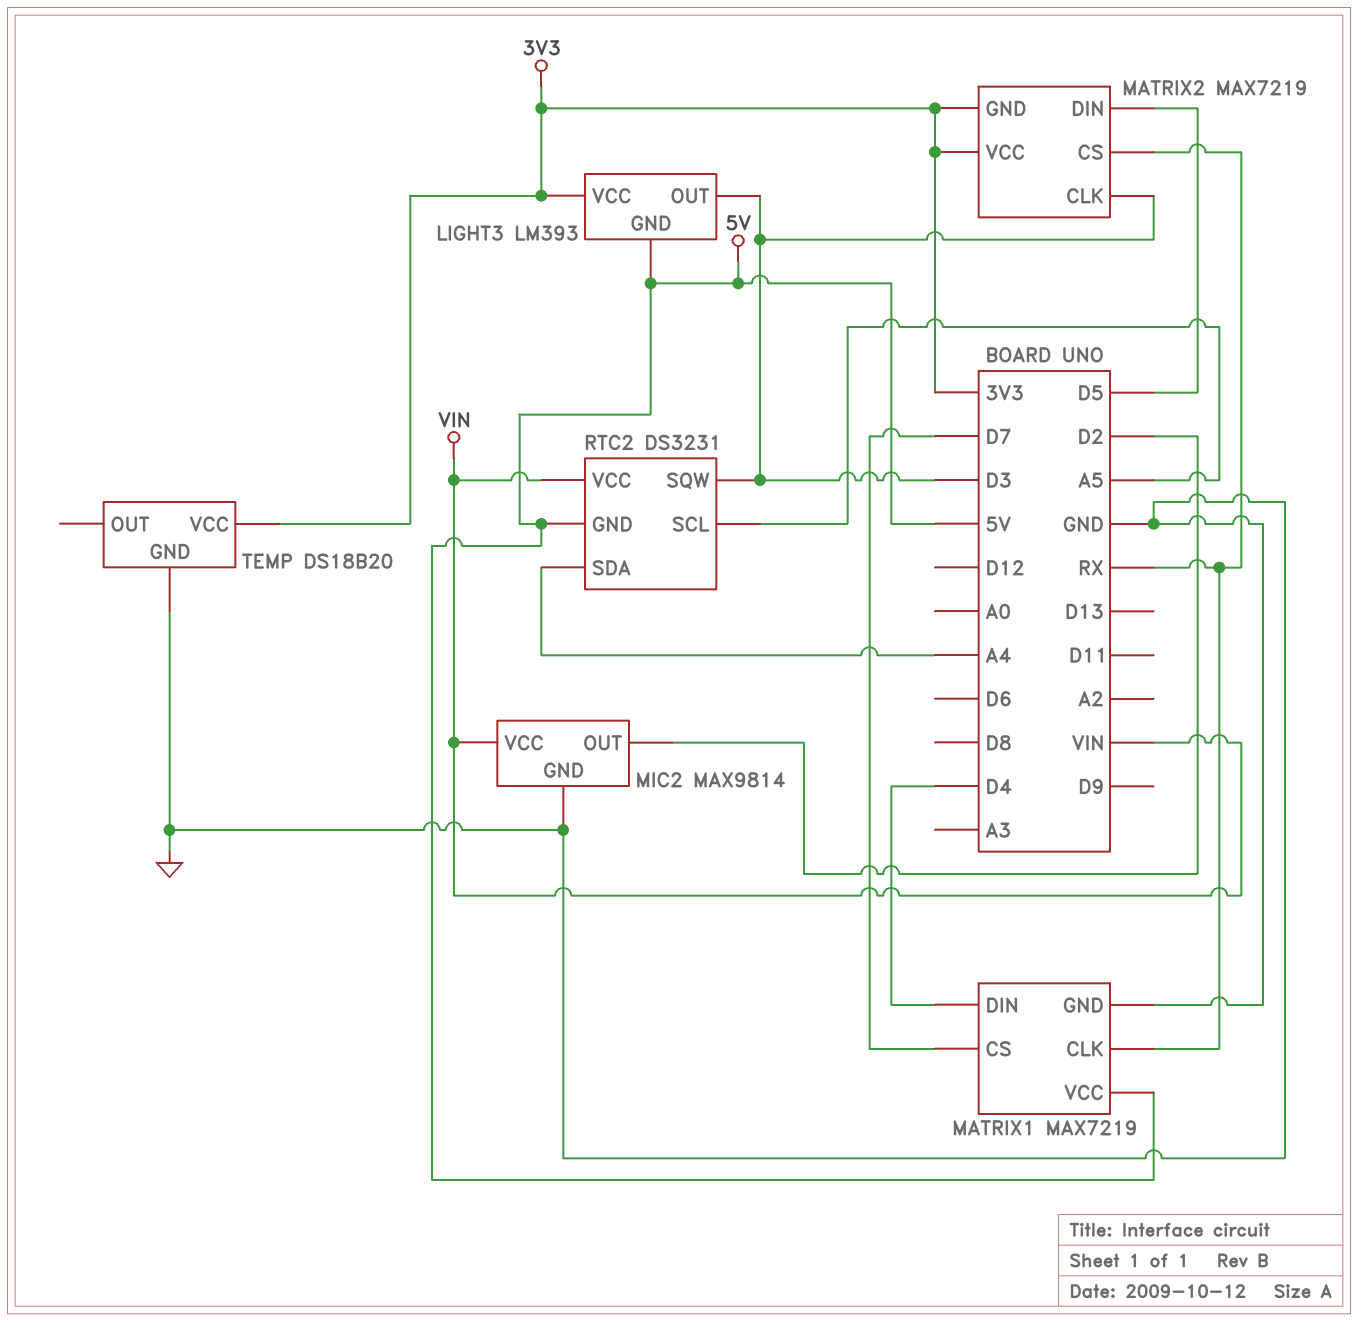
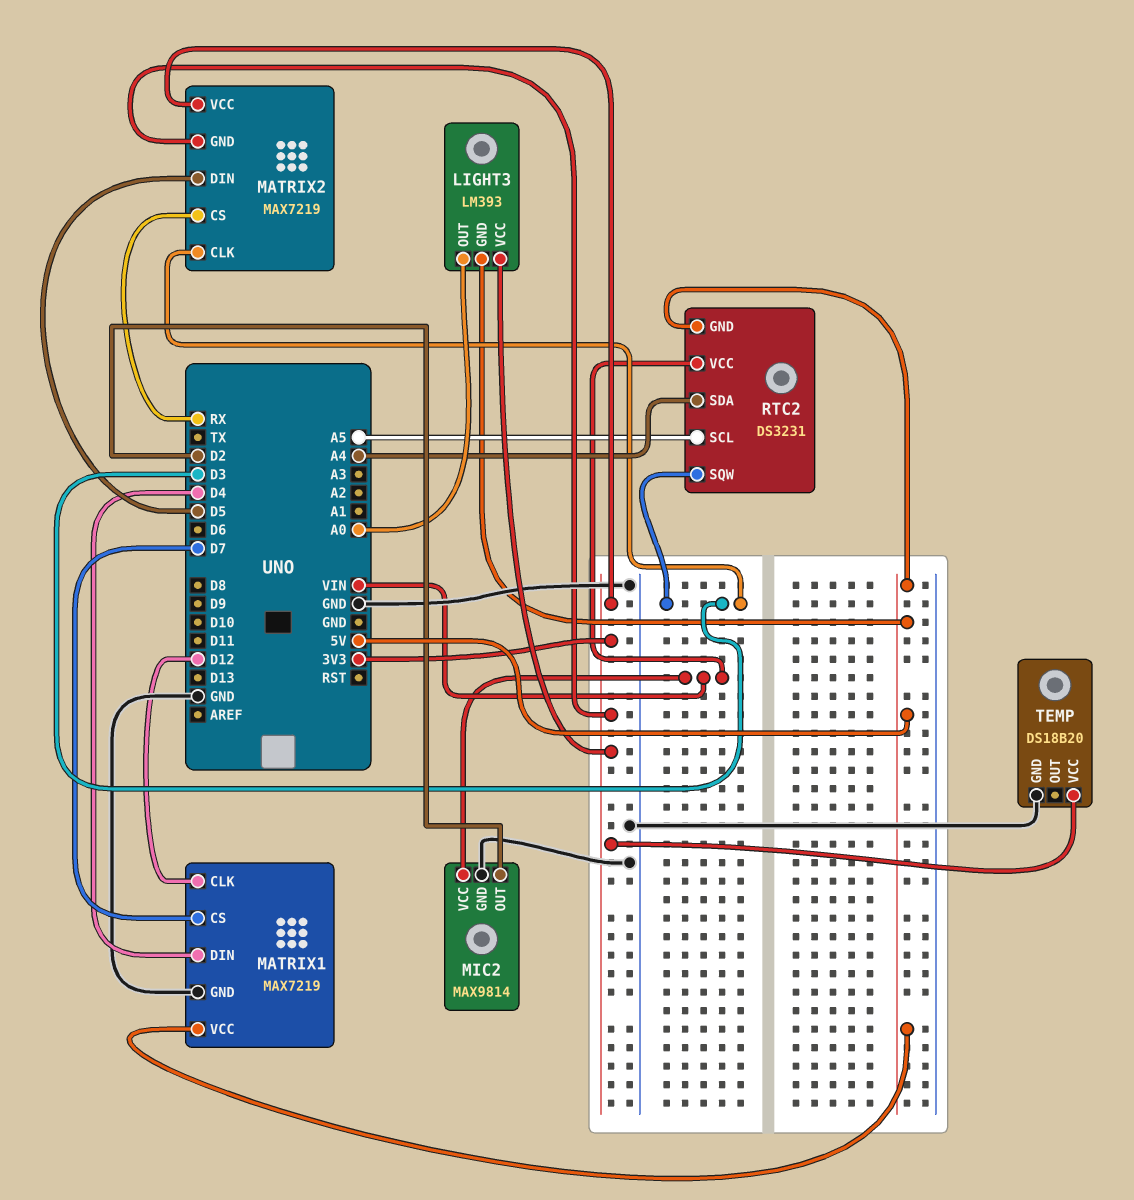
LIGHT3 pin OUT: D3 -> A0
MATRIX1 pin CLK: RX -> D12

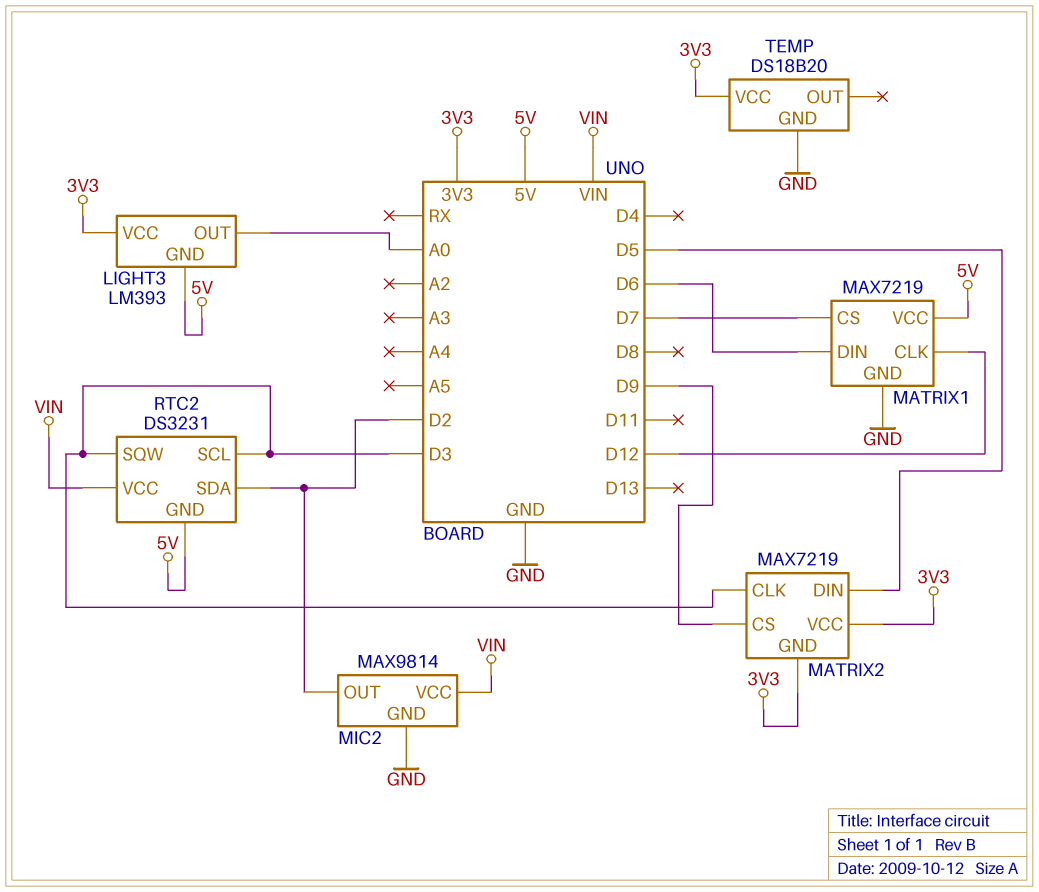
MATRIX1 pin DIN: D4 -> D6
MATRIX2 pin CS: RX -> D9
RTC2 pin SCL: A5 -> D3
RTC2 pin SDA: A4 -> D2

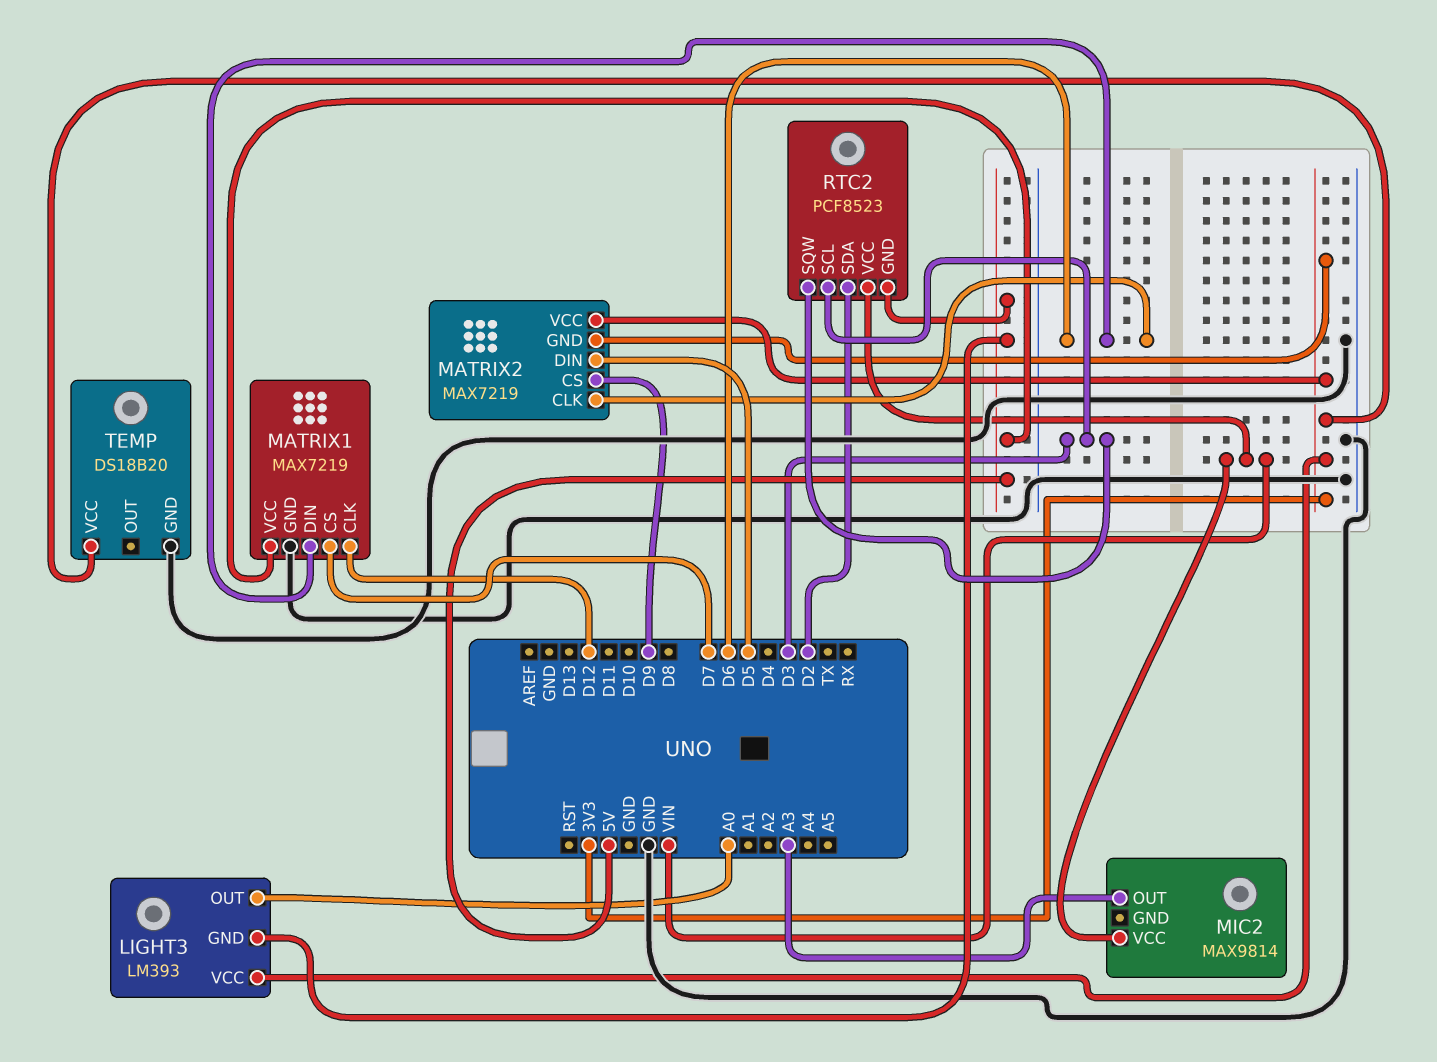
MATRIX2 pin CLK: D3 -> D6
MIC2 pin GND: GND -> none
MIC2 pin OUT: D2 -> A3
RTC2: DS3231 -> PCF8523

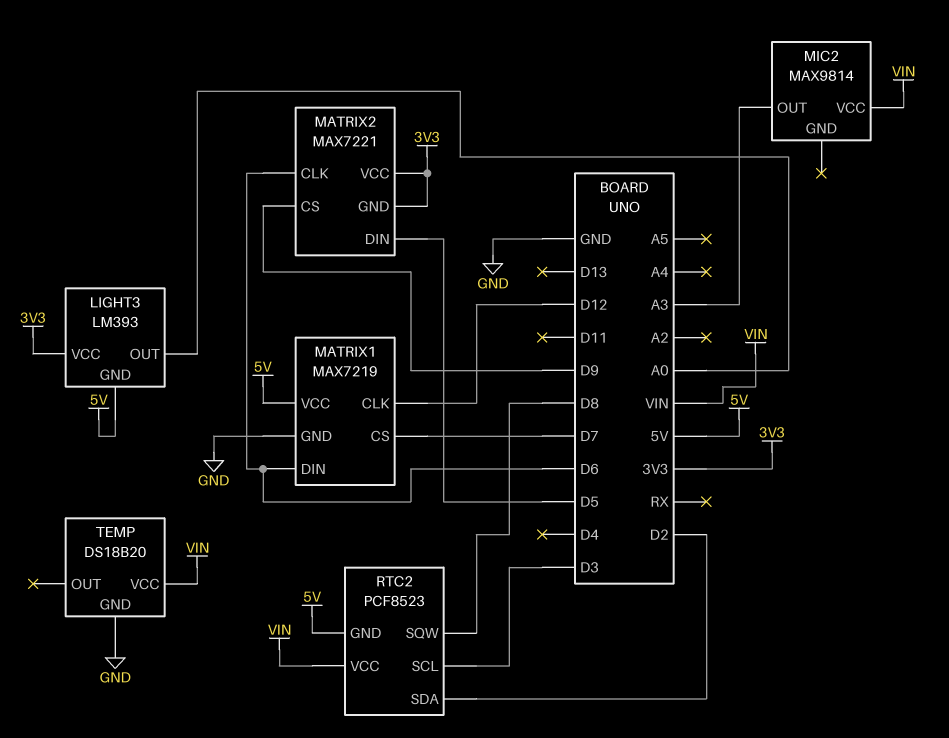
MATRIX2: MAX7219 -> MAX7221
RTC2 pin SQW: D3 -> D8
TEMP pin VCC: 3V3 -> VIN

